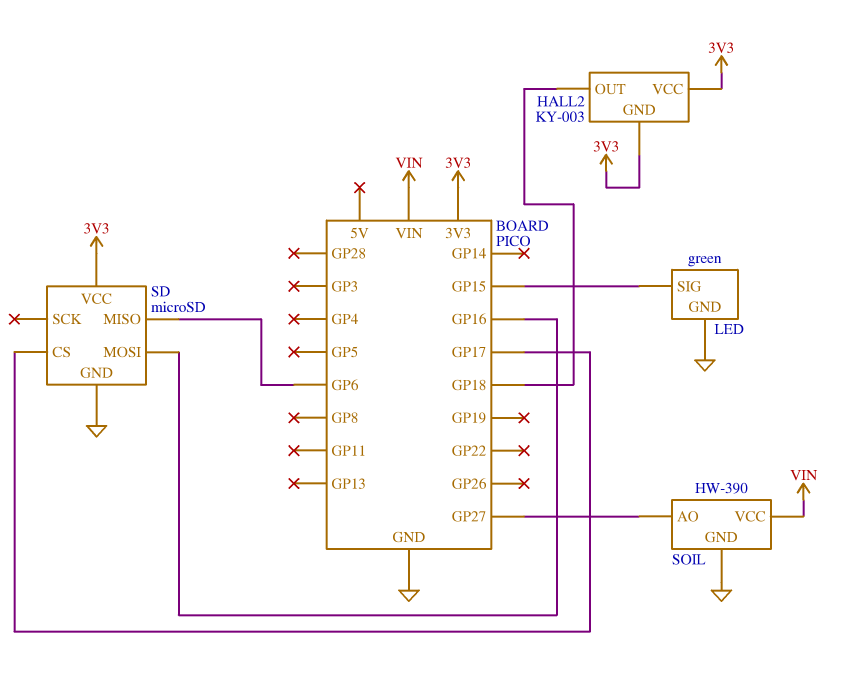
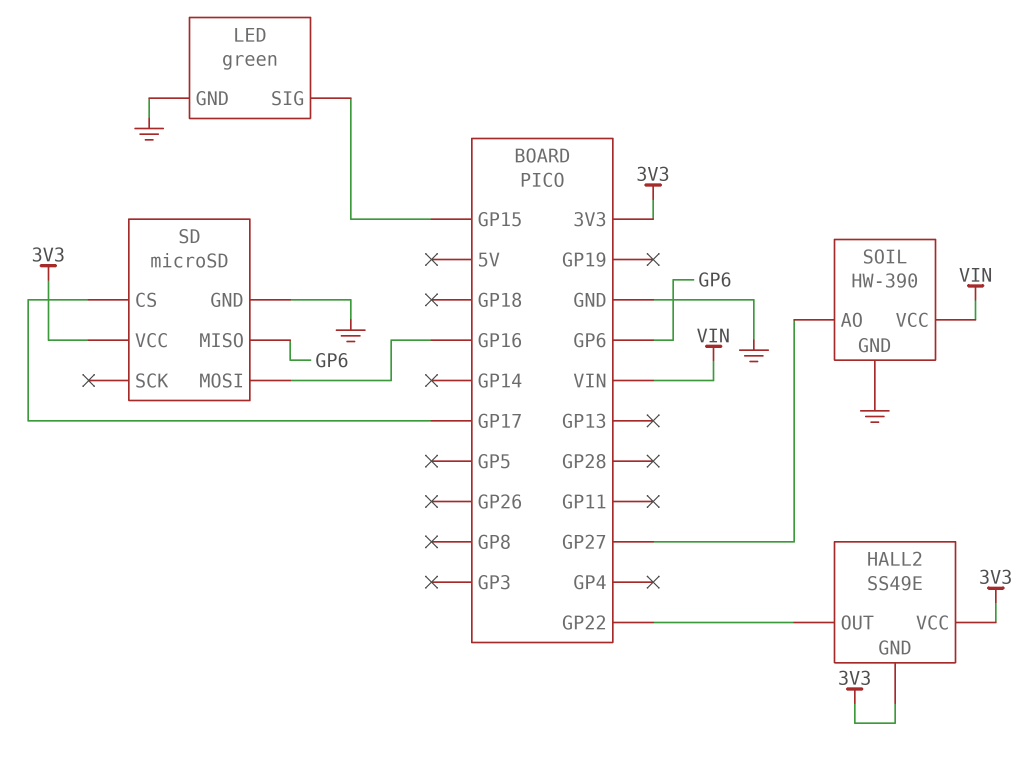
HALL2: KY-003 -> SS49E
HALL2 pin OUT: GP18 -> GP22

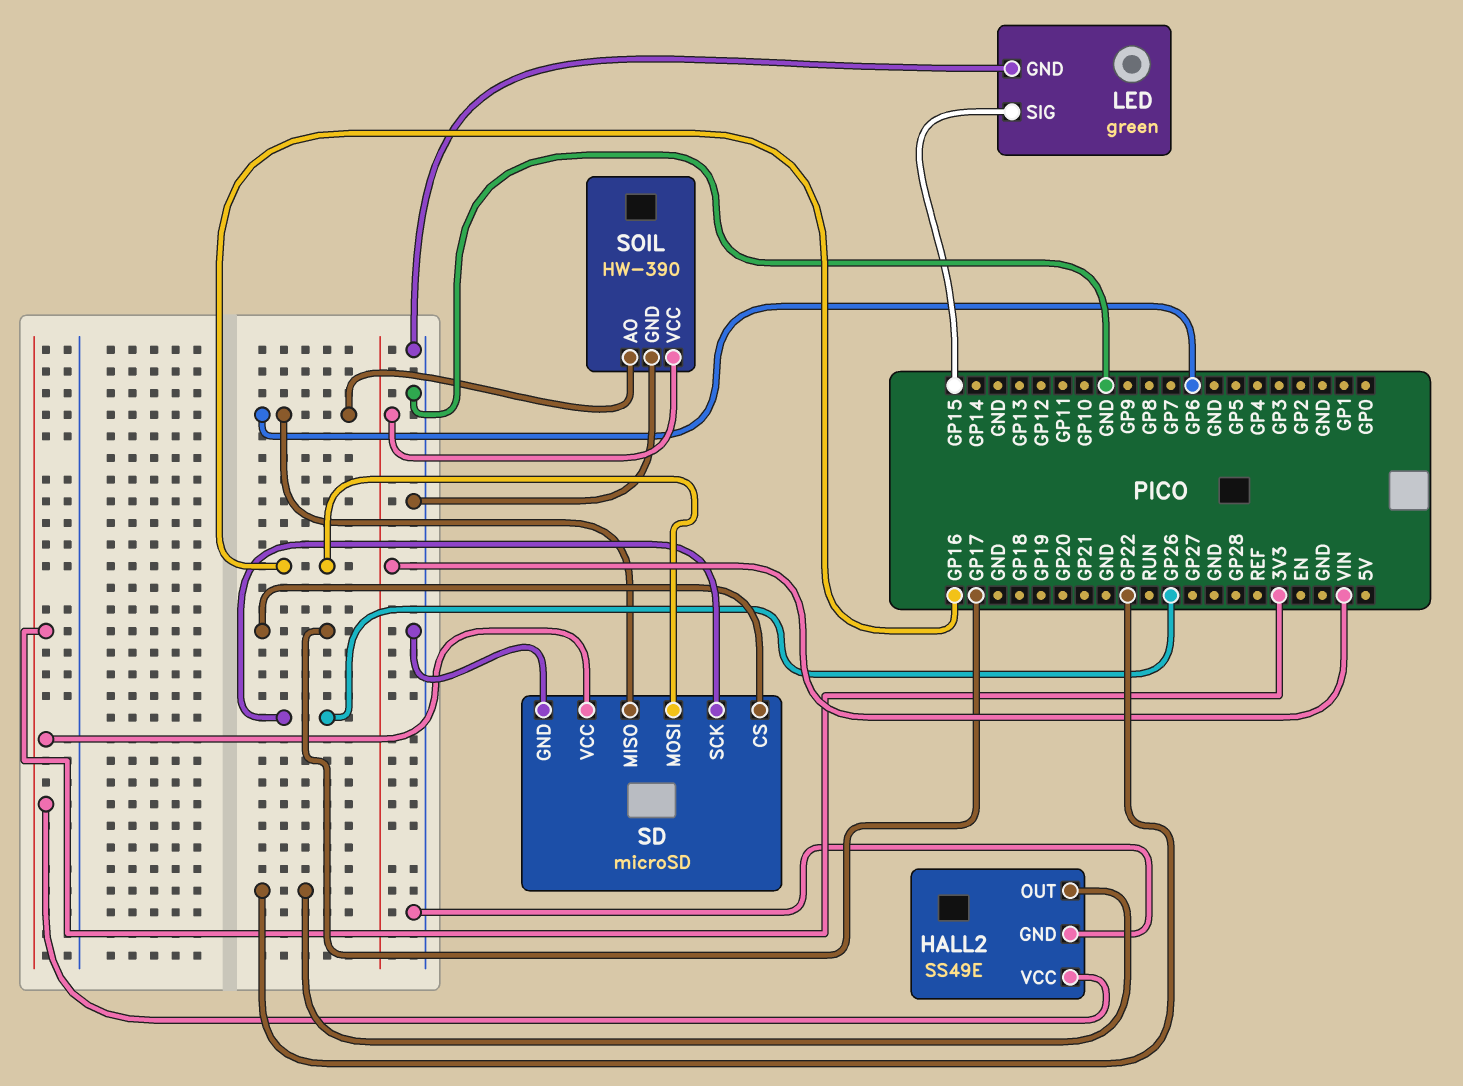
HALL2 pin GND: 3V3 -> GND
SD pin SCK: none -> GP26
SOIL pin AO: GP27 -> GP6

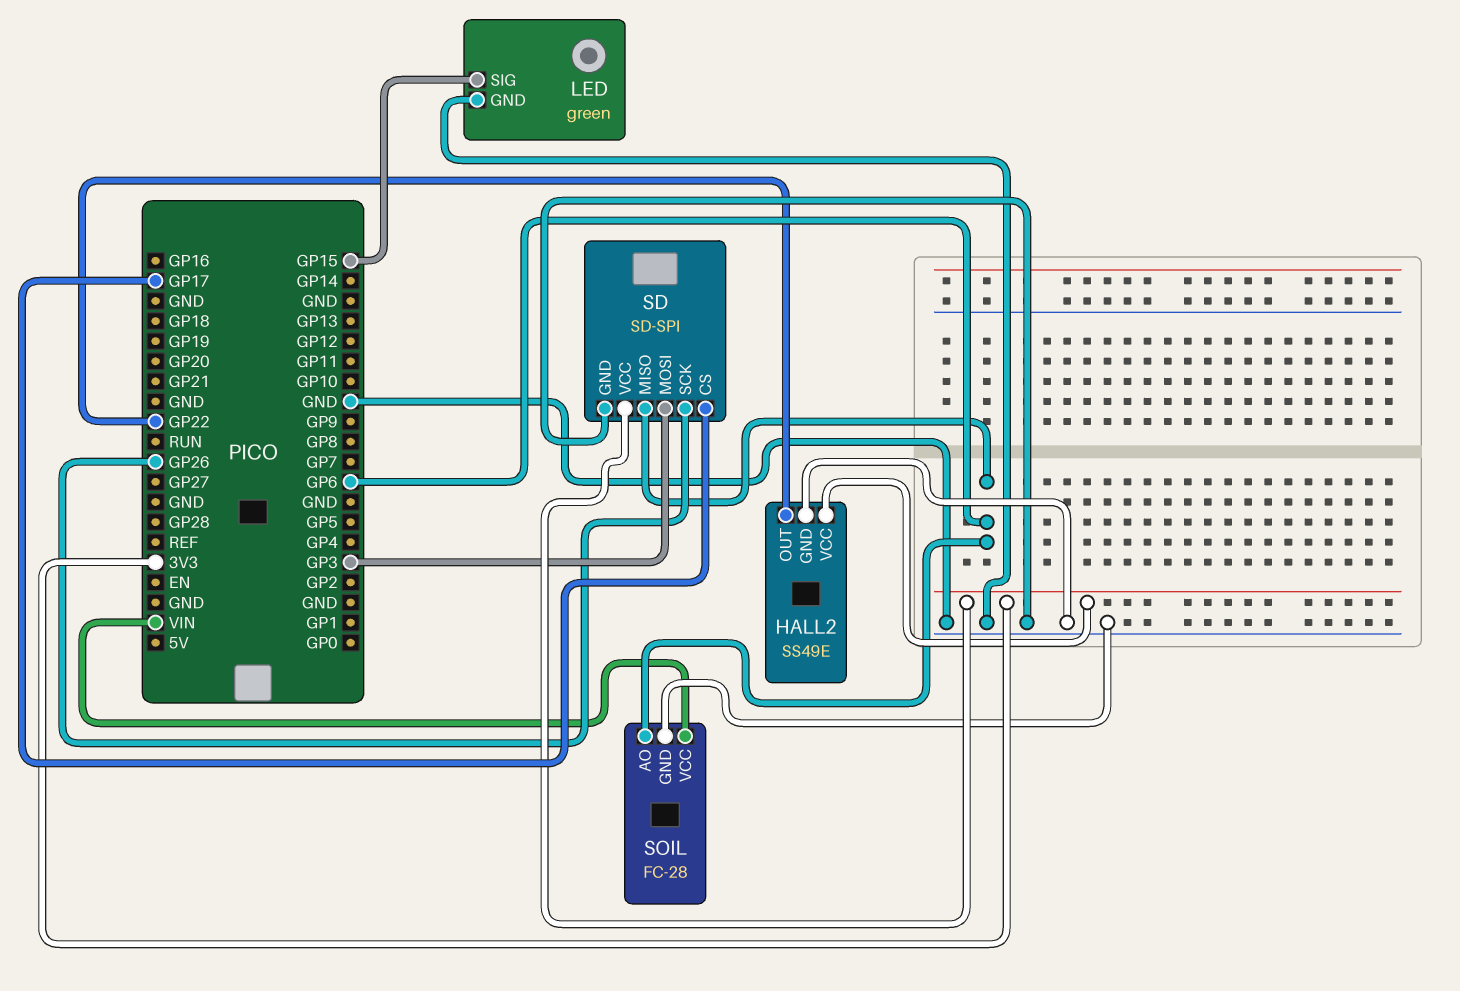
SD: microSD -> SD-SPI
SD pin MOSI: GP16 -> GP3
SOIL: HW-390 -> FC-28

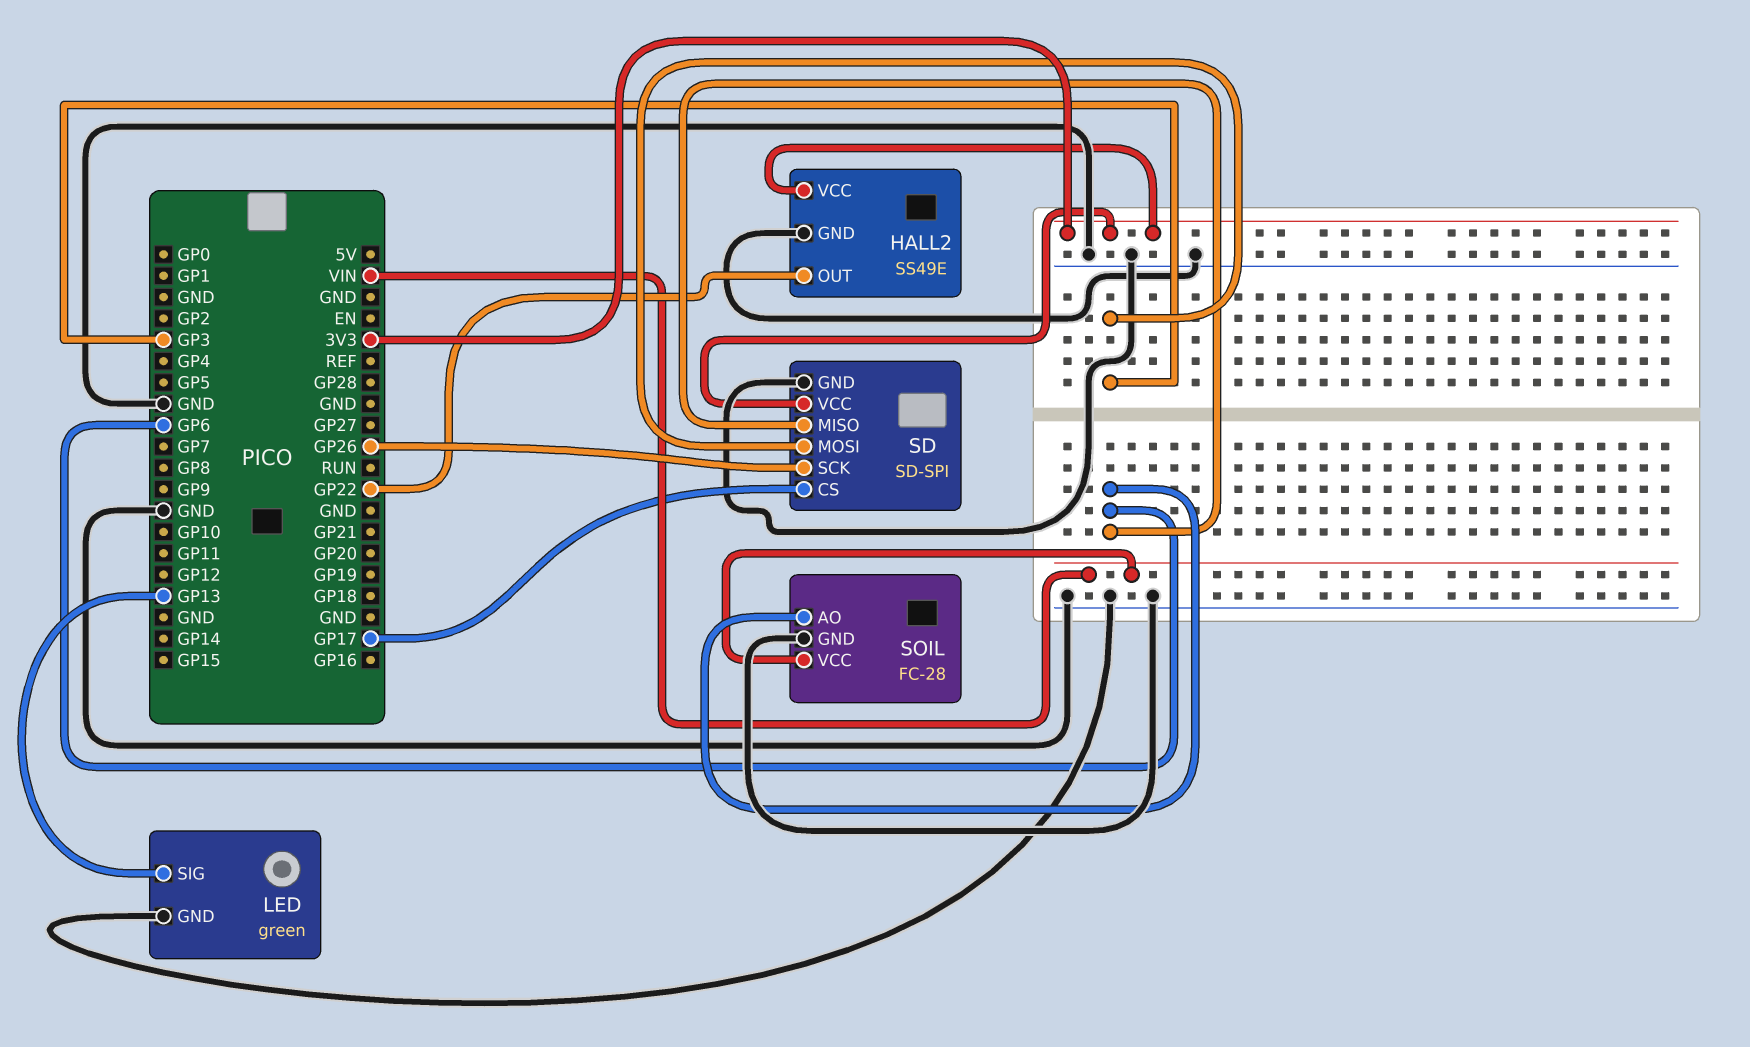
LED pin SIG: GP15 -> GP13

